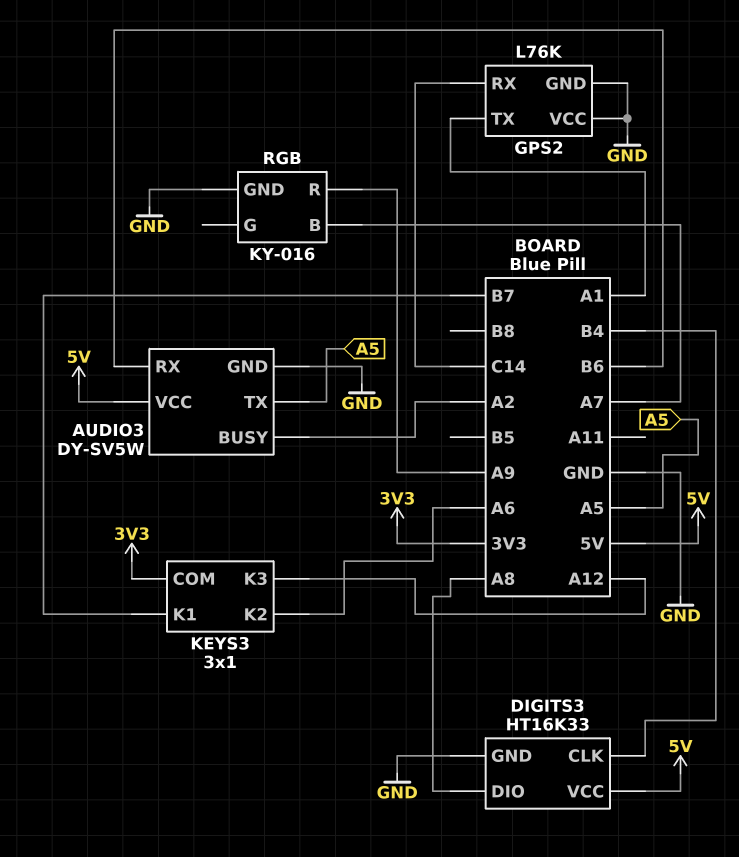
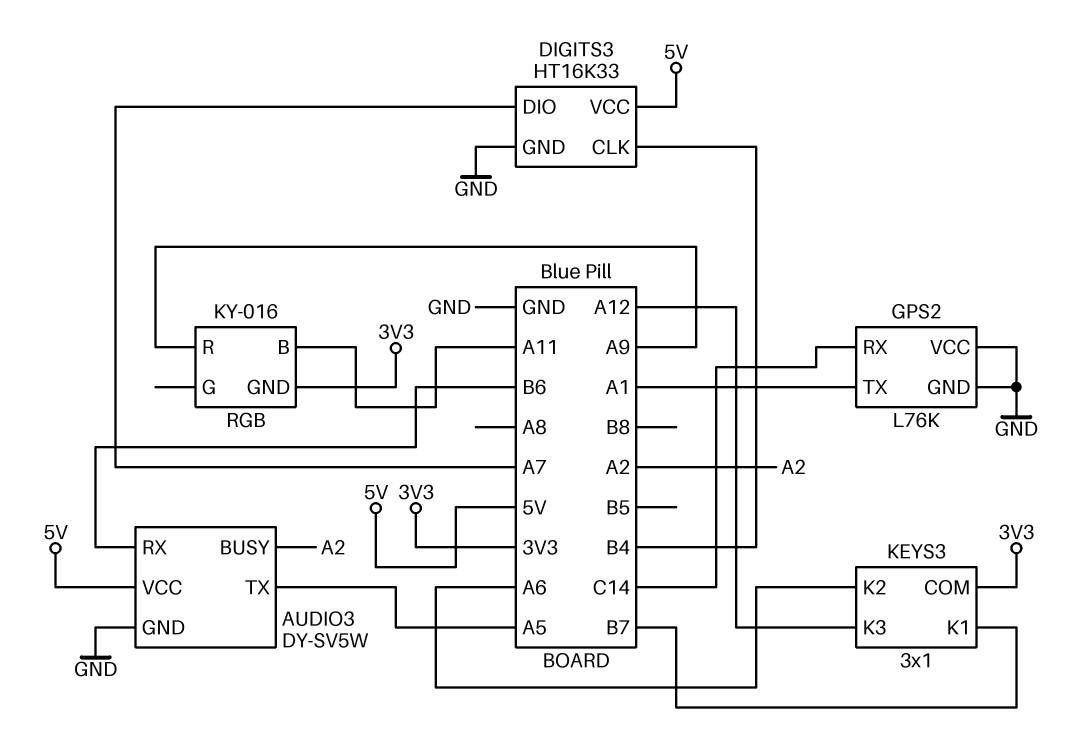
DIGITS3 pin DIO: A8 -> A7
RGB pin B: A7 -> A11
RGB pin GND: GND -> 3V3

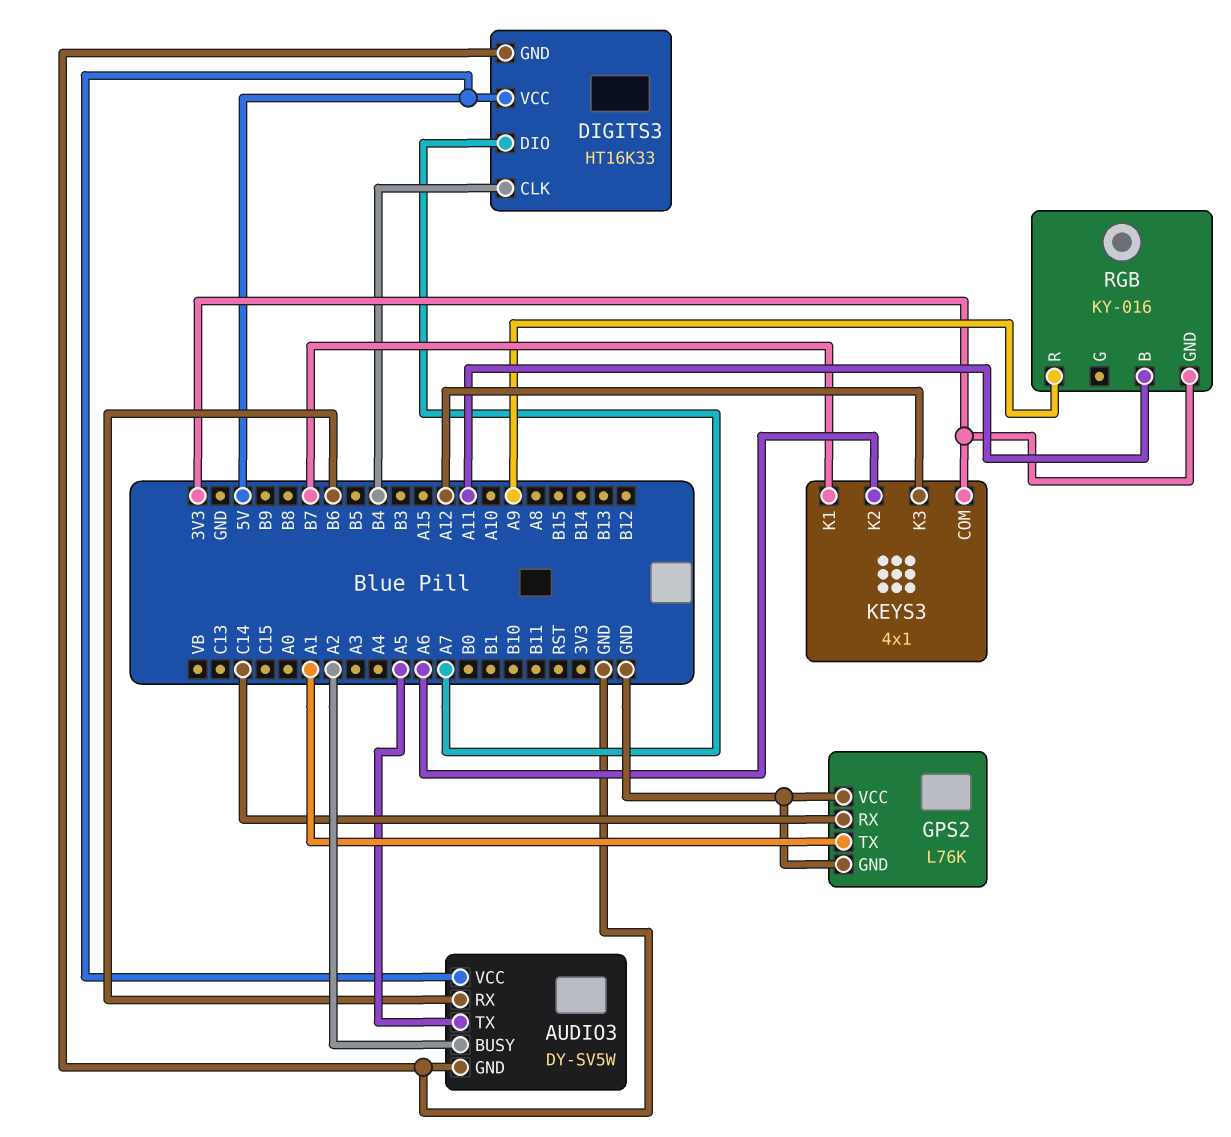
KEYS3: 3x1 -> 4x1

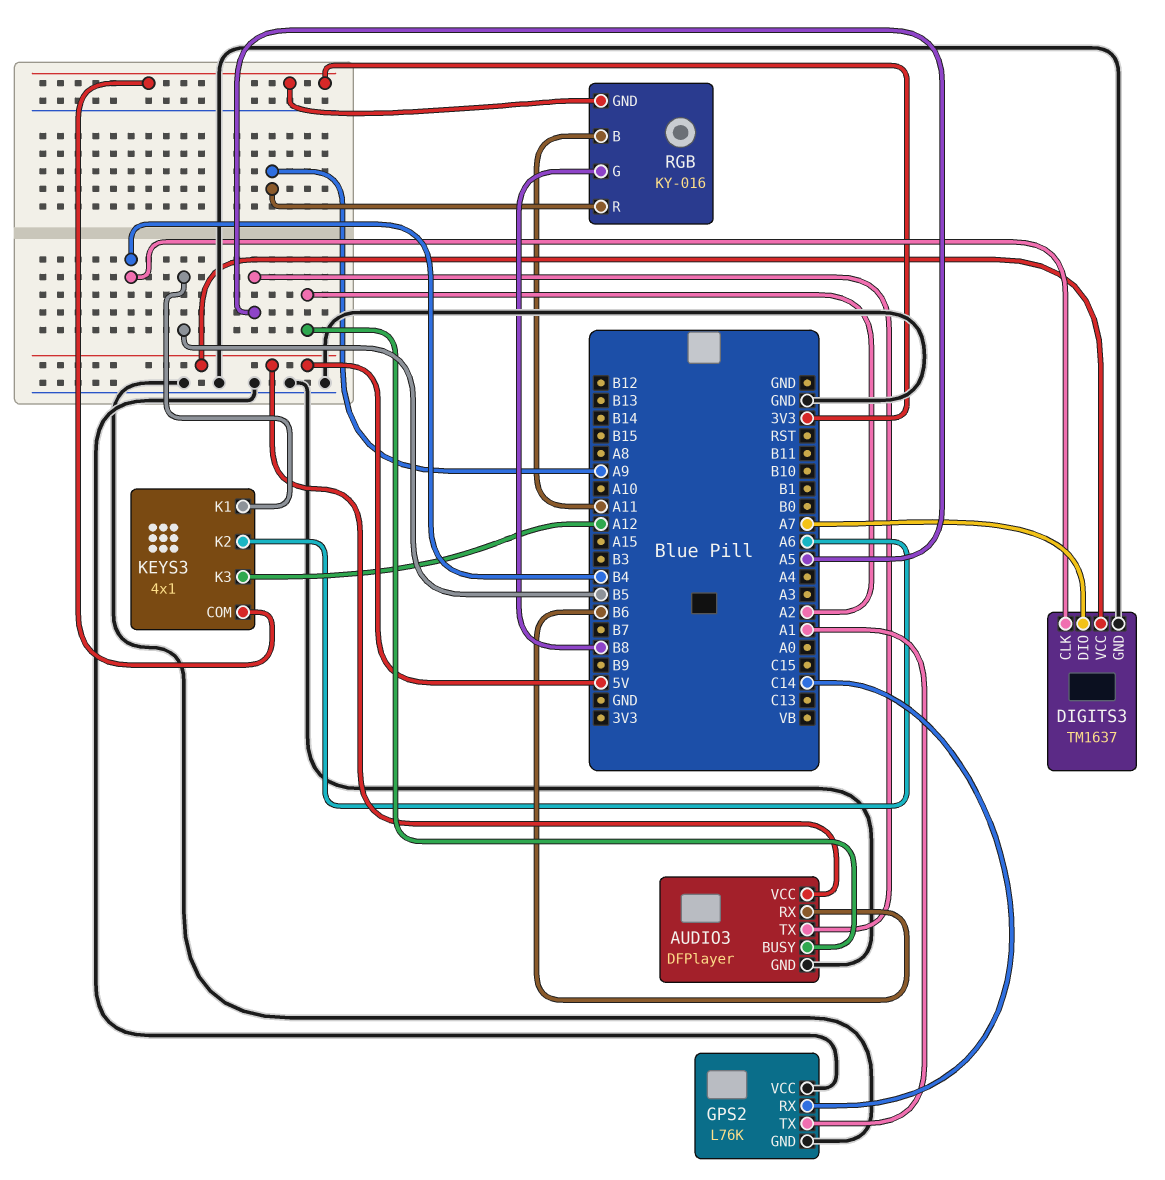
AUDIO3: DY-SV5W -> DFPlayer
DIGITS3: HT16K33 -> TM1637
KEYS3 pin K1: B7 -> B5
RGB pin G: none -> B8

